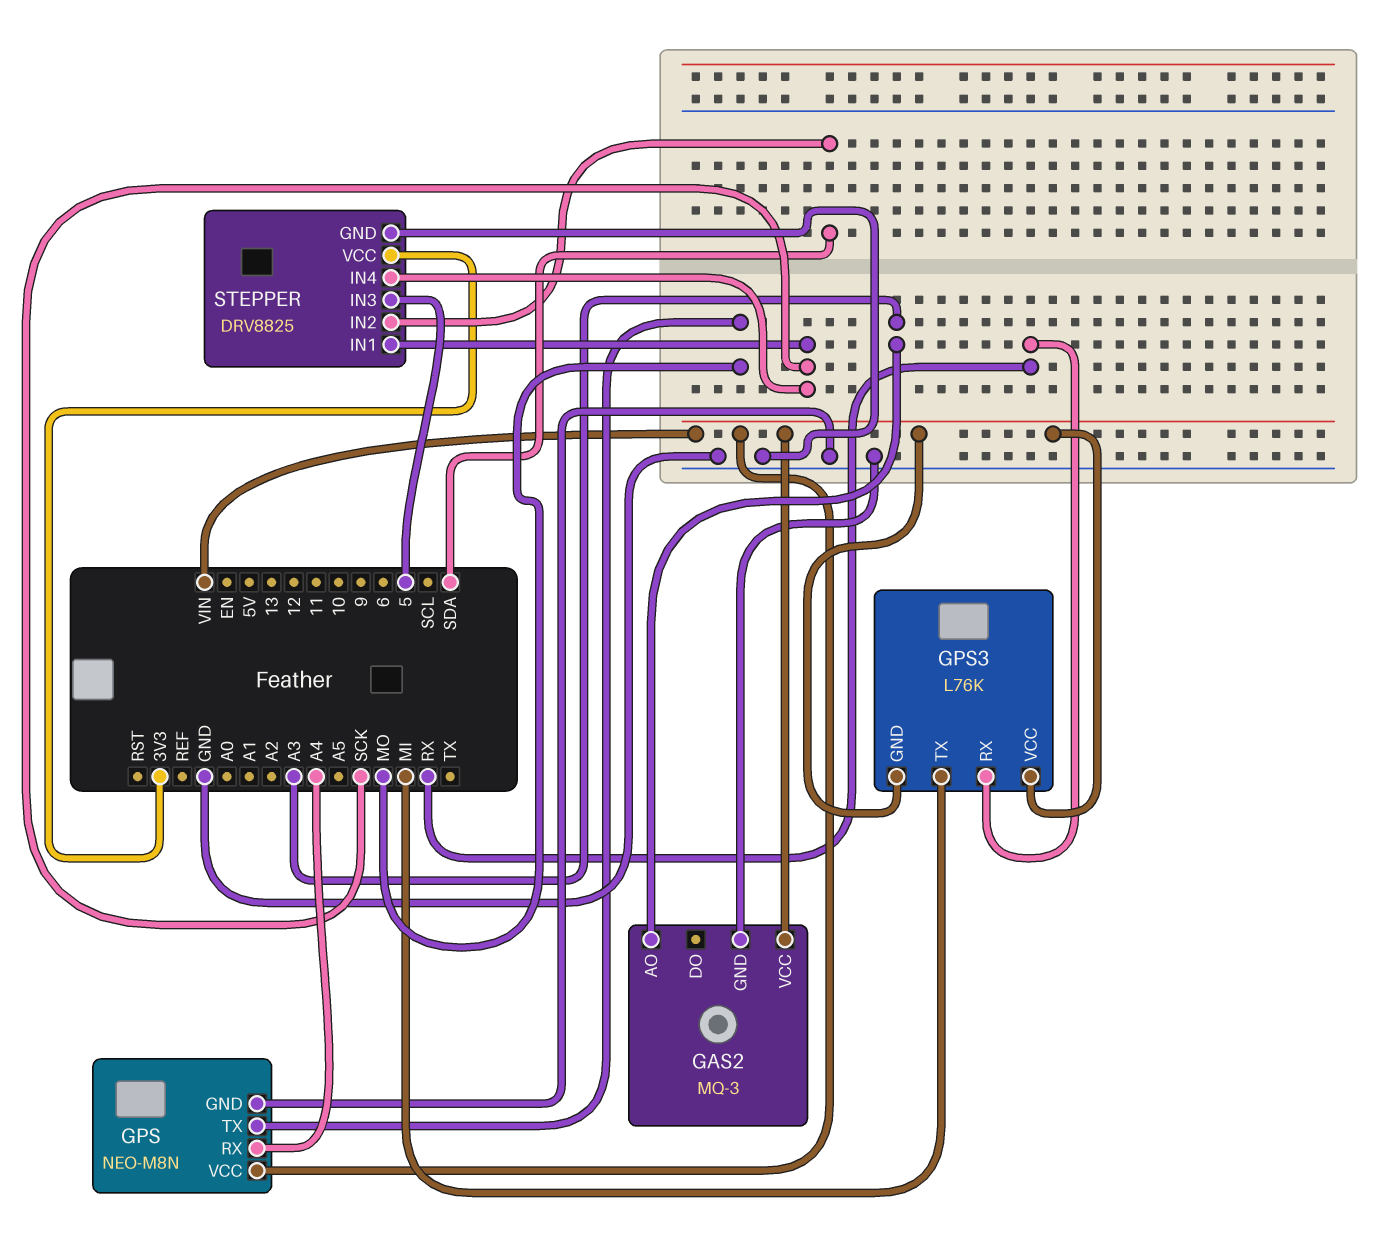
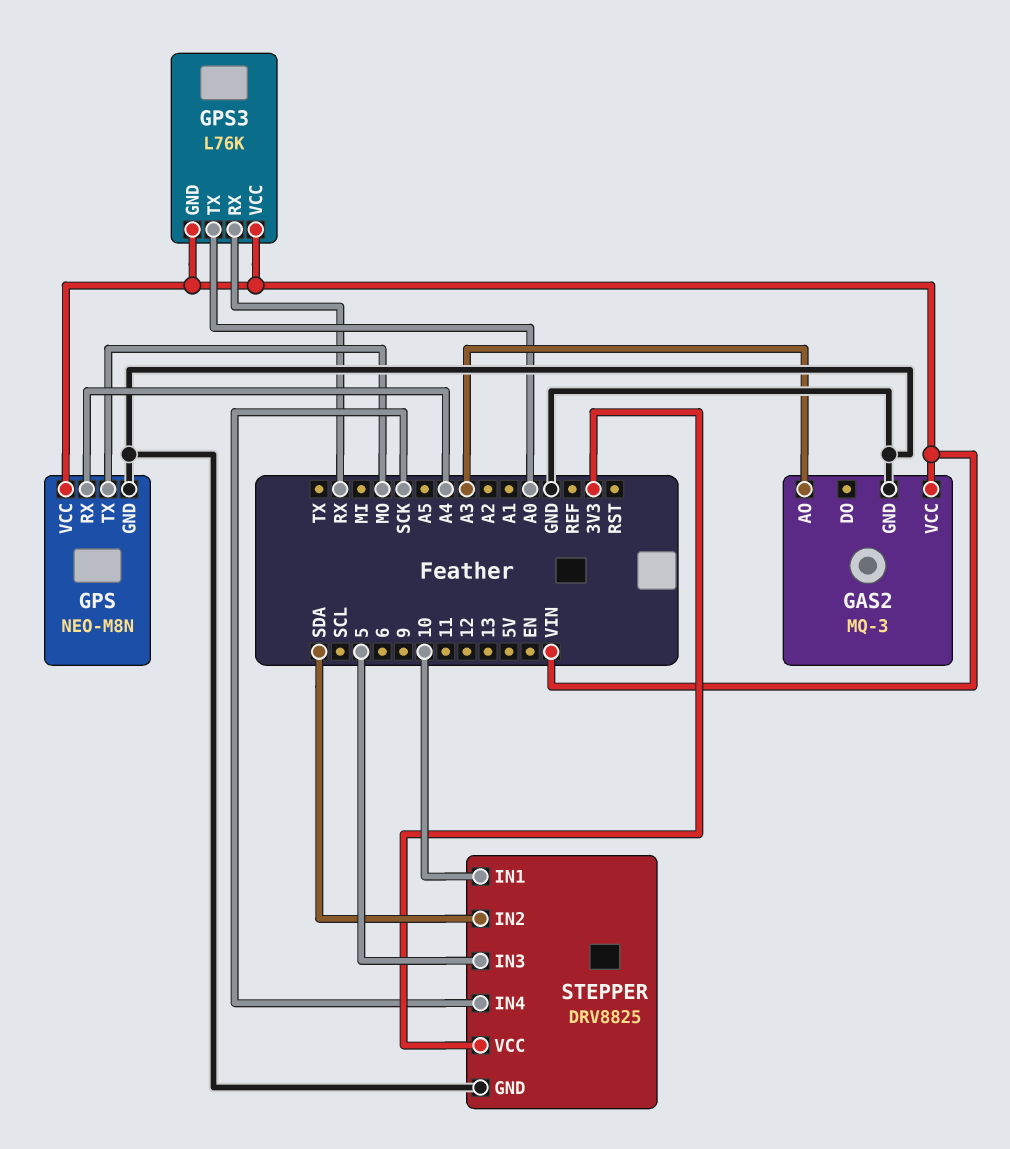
GPS3 pin TX: MI -> A0
STEPPER pin IN1: SCK -> 10

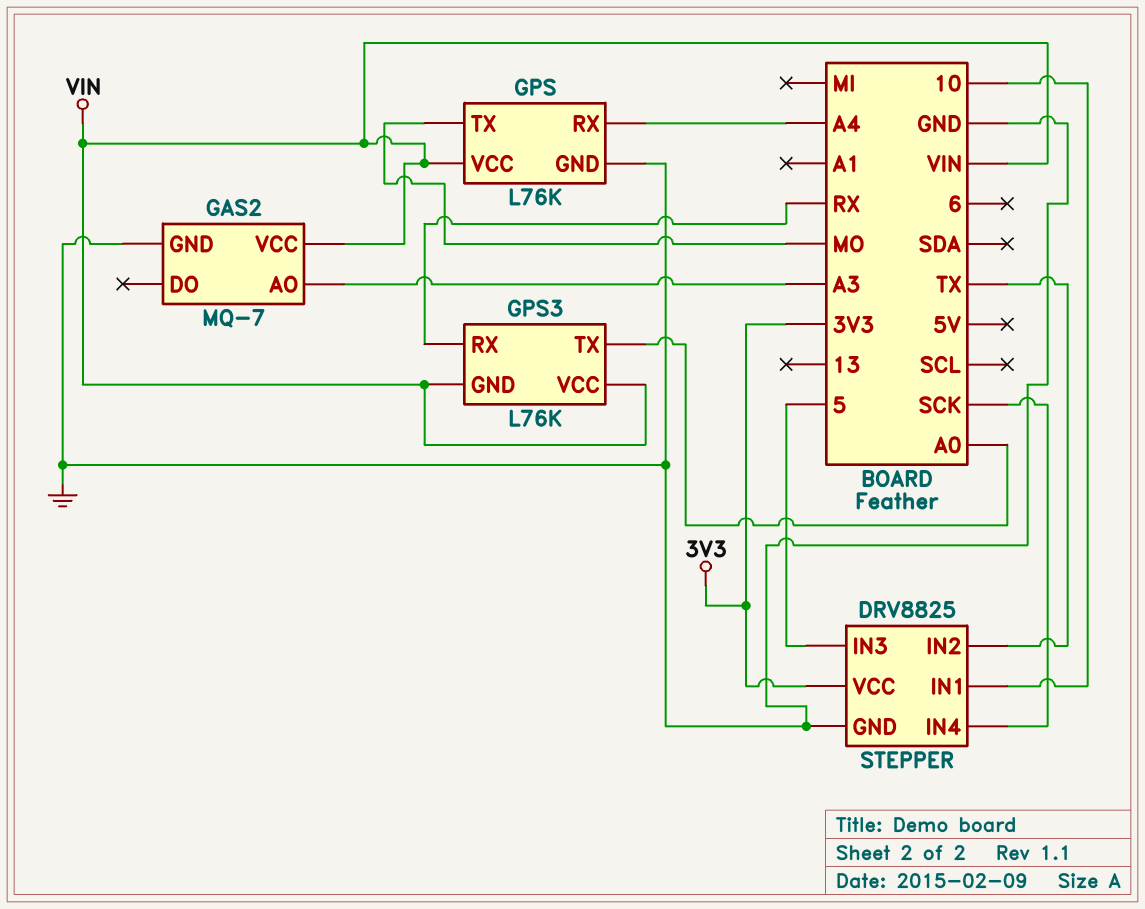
GAS2: MQ-3 -> MQ-7
GPS: NEO-M8N -> L76K
STEPPER pin IN2: SDA -> TX

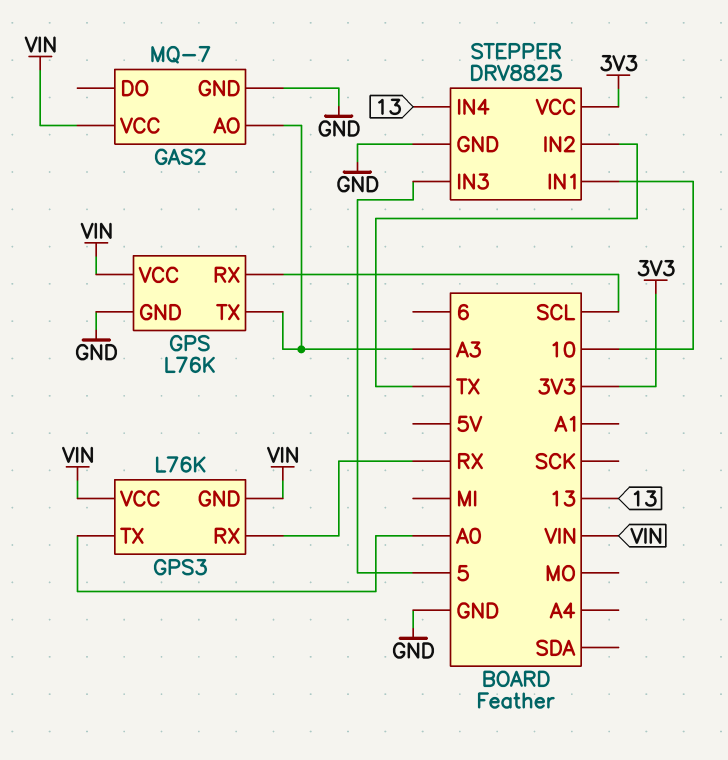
GPS pin RX: A4 -> SCL
GPS pin TX: MO -> A3
STEPPER pin IN4: SCK -> 13

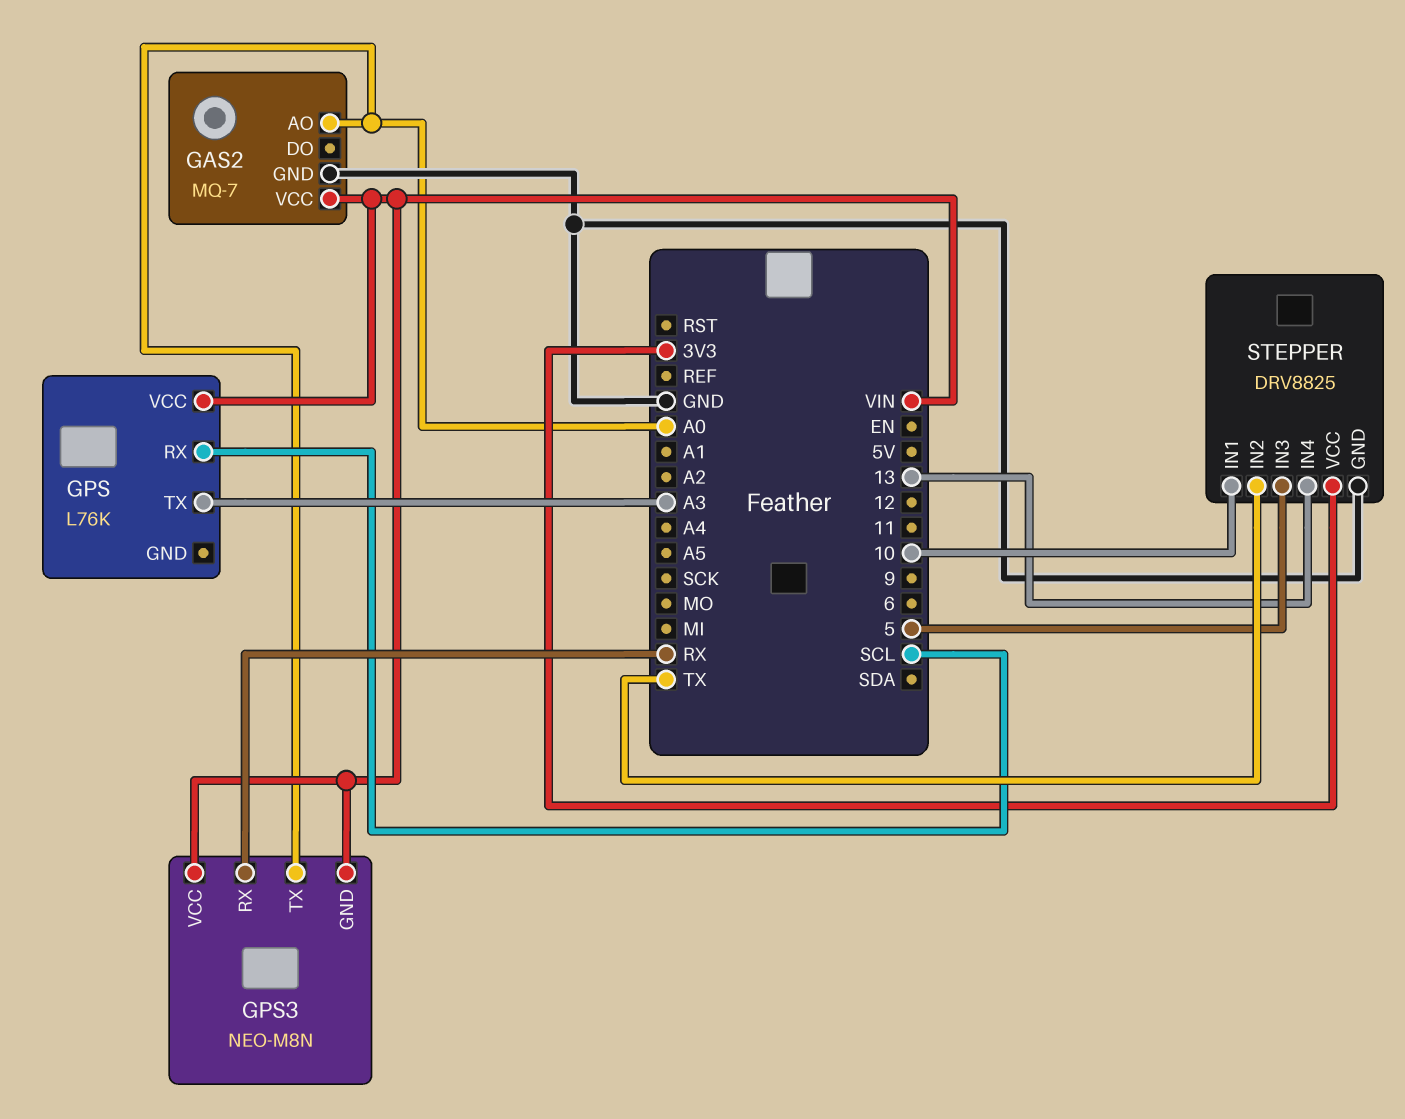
GAS2 pin AO: A3 -> A0
GPS pin GND: GND -> none
GPS3: L76K -> NEO-M8N

